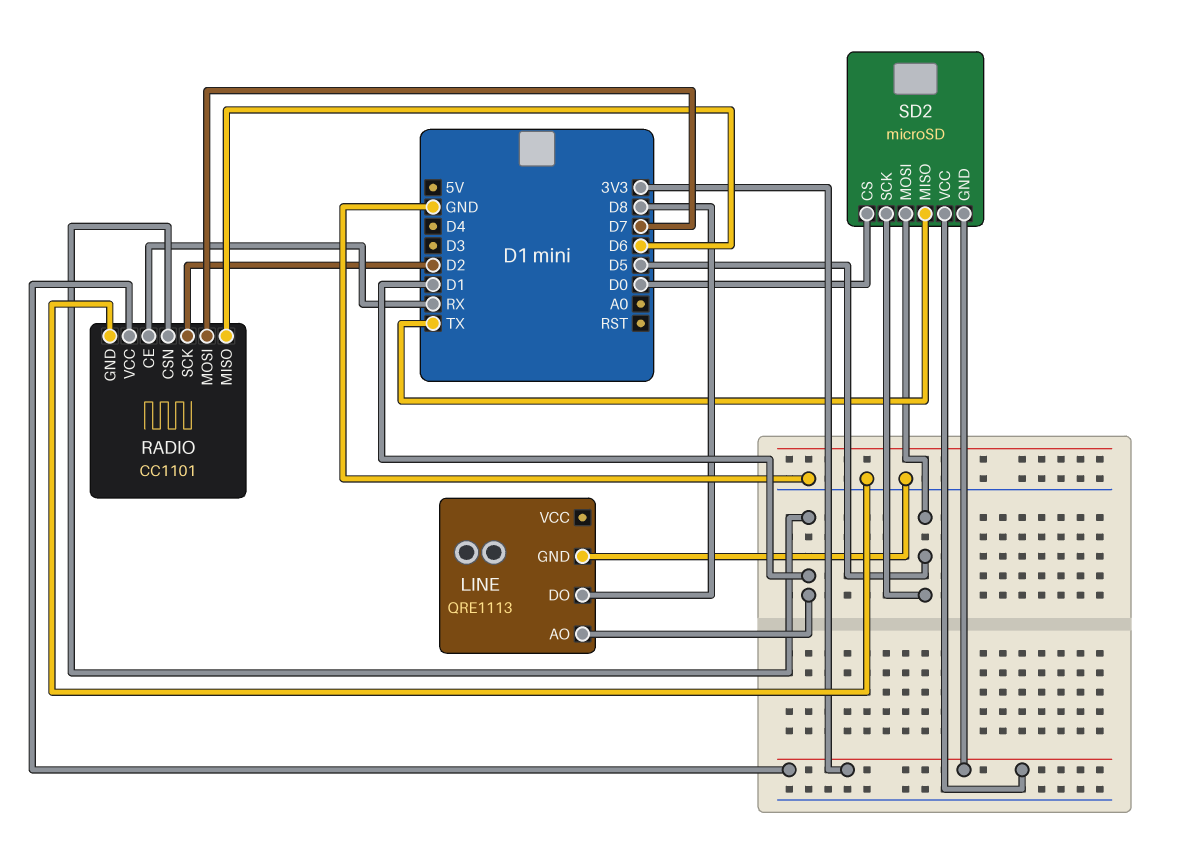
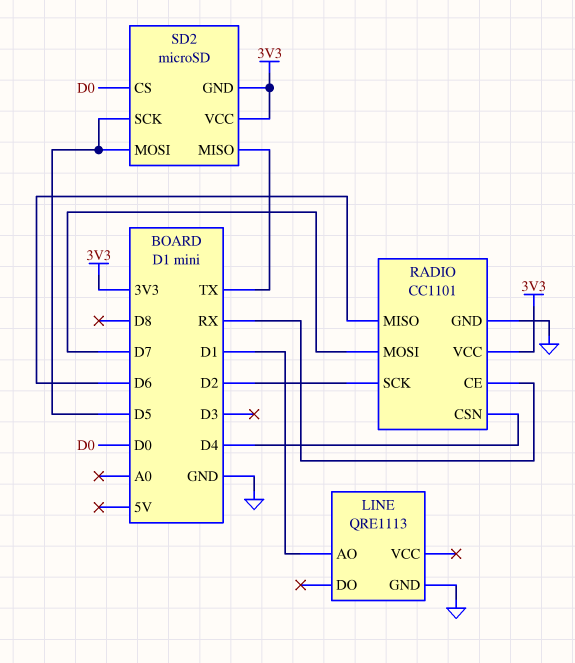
LINE pin DO: D8 -> none
RADIO pin CSN: D1 -> D4

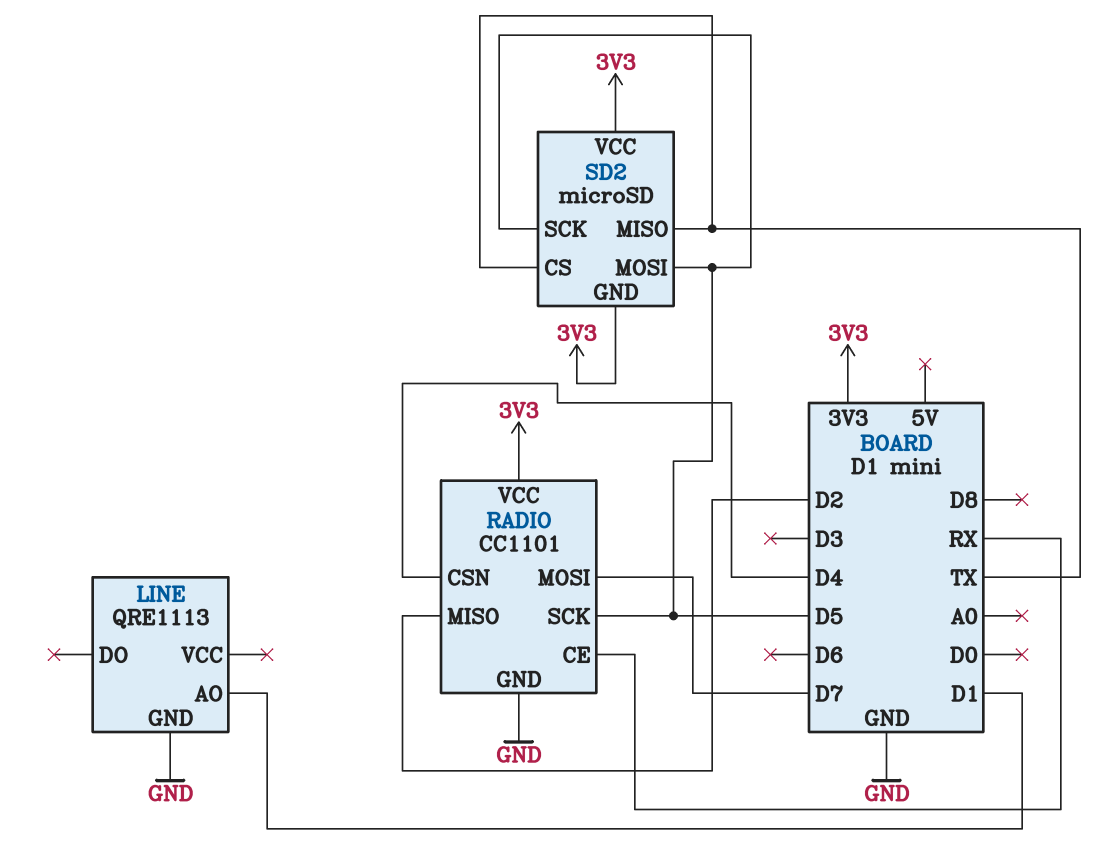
RADIO pin MISO: D6 -> D2
RADIO pin SCK: D2 -> D5
SD2 pin CS: D0 -> TX

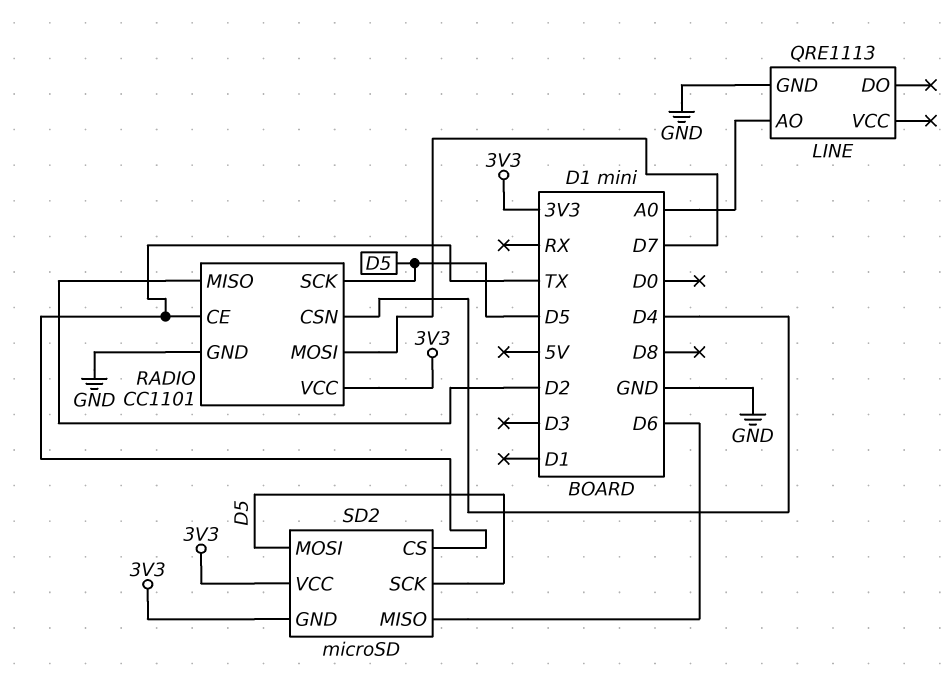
LINE pin AO: D1 -> A0
RADIO pin CE: RX -> TX
SD2 pin MISO: TX -> D6

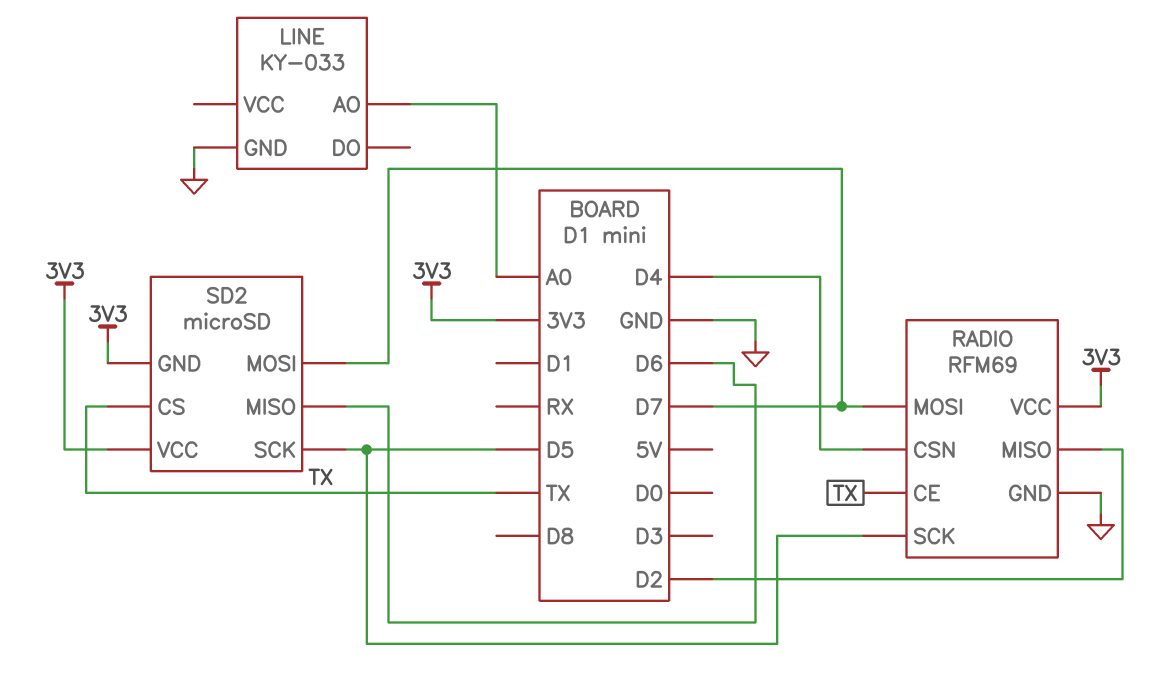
LINE: QRE1113 -> KY-033
RADIO: CC1101 -> RFM69
SD2 pin MOSI: D5 -> D7

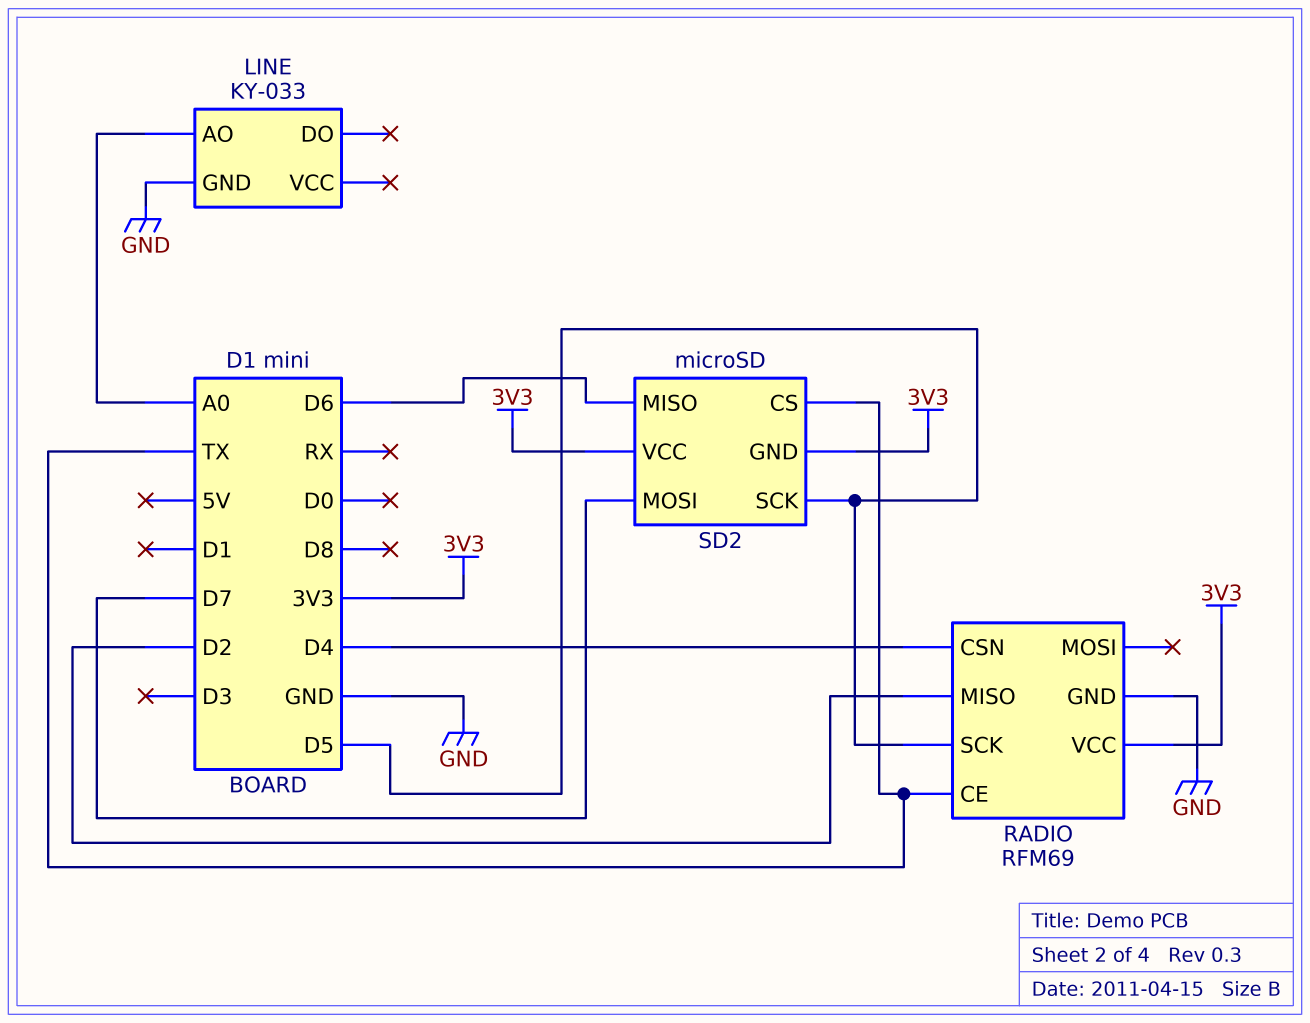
RADIO pin MOSI: D7 -> none

